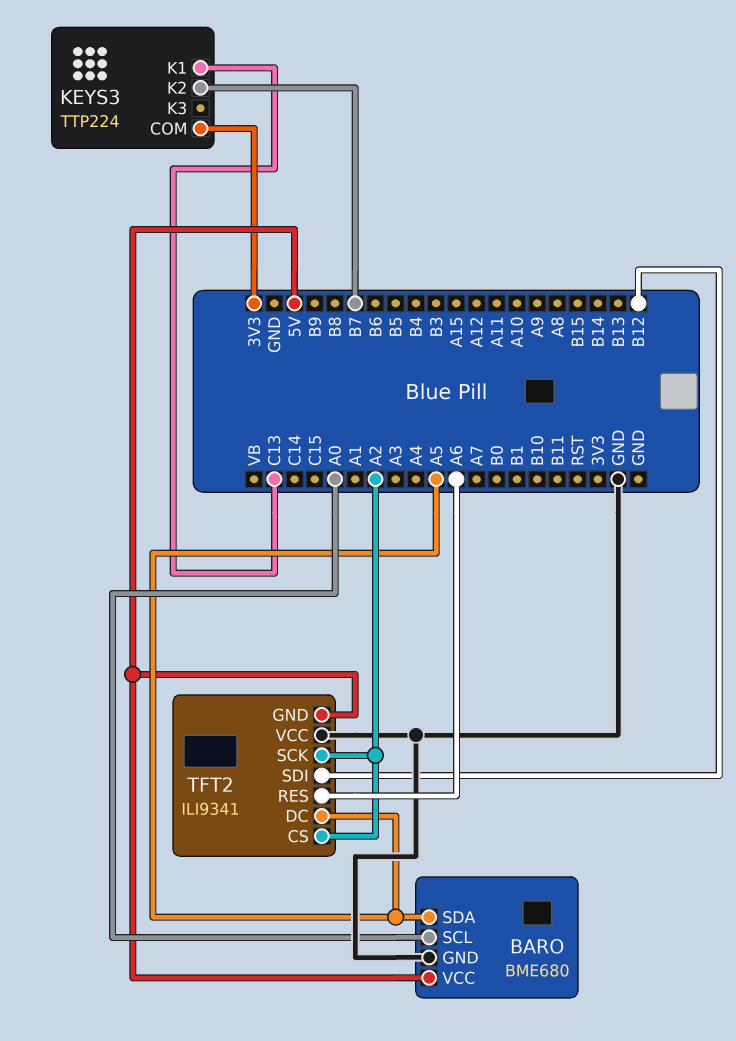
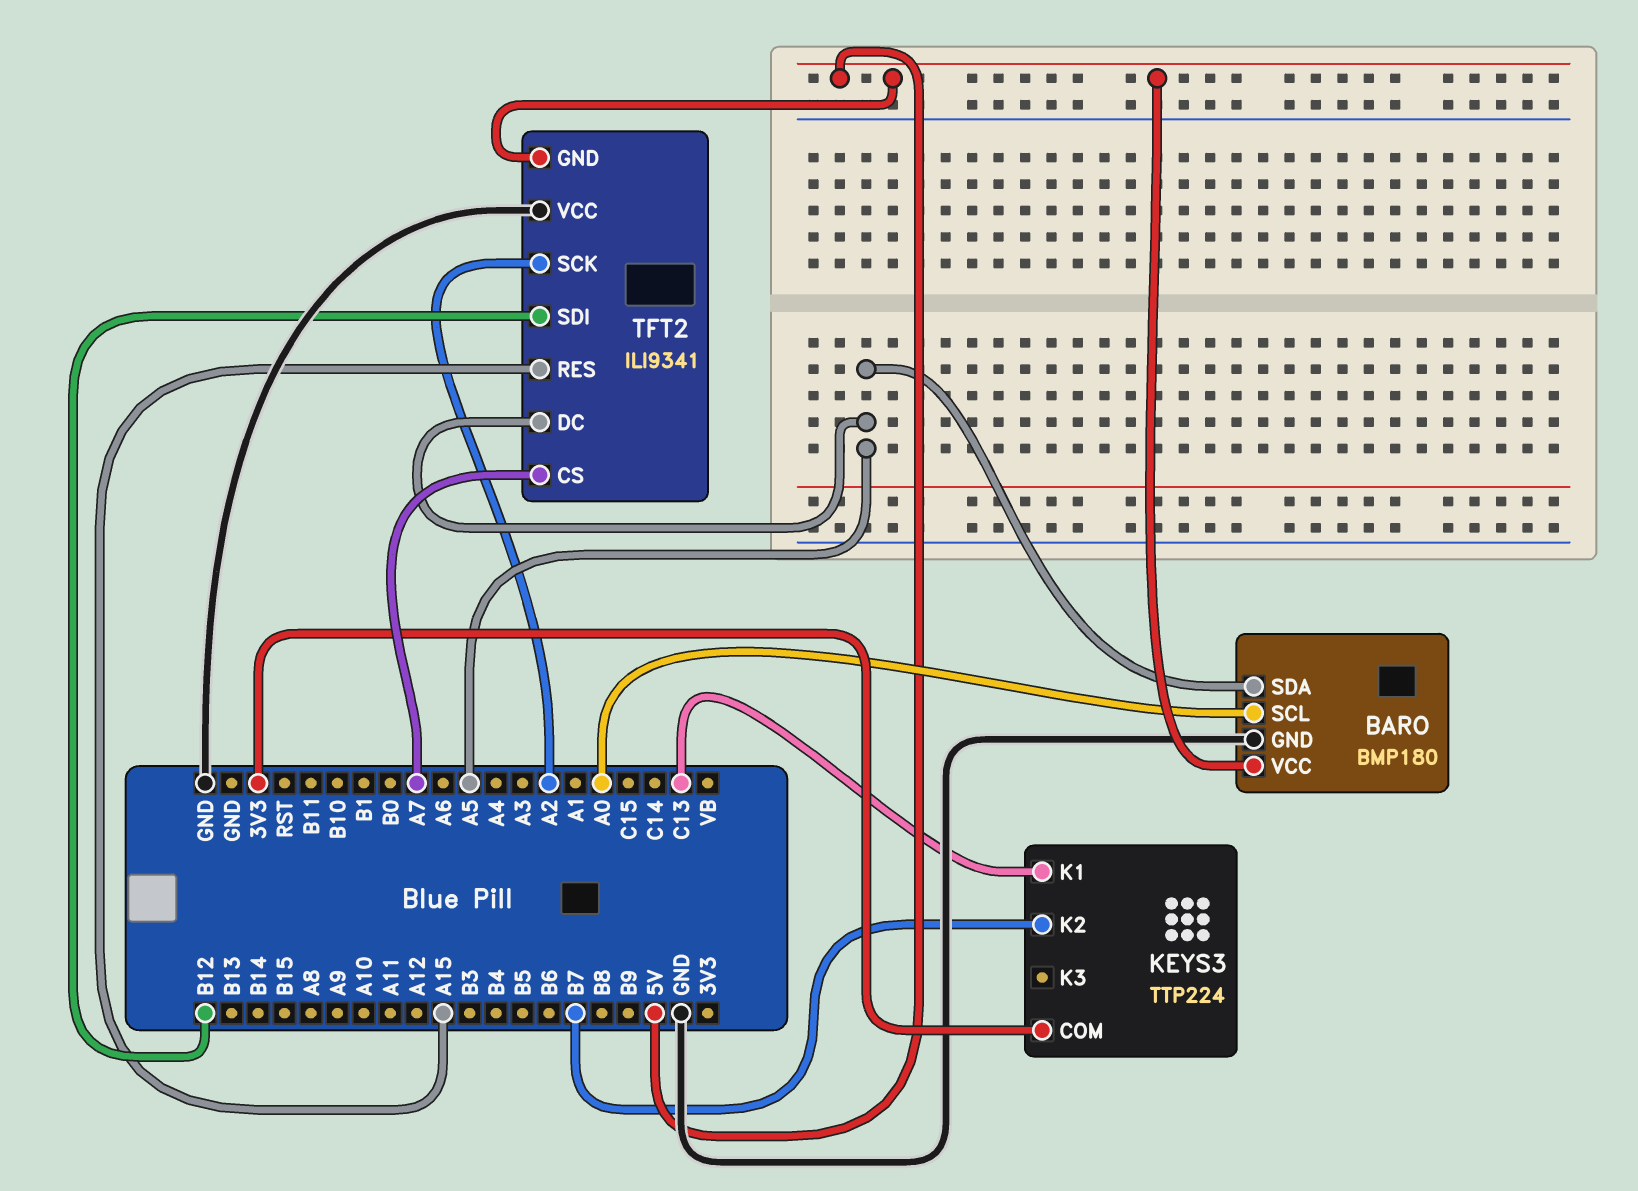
BARO: BME680 -> BMP180
TFT2 pin CS: A2 -> A7
TFT2 pin RES: A6 -> A15

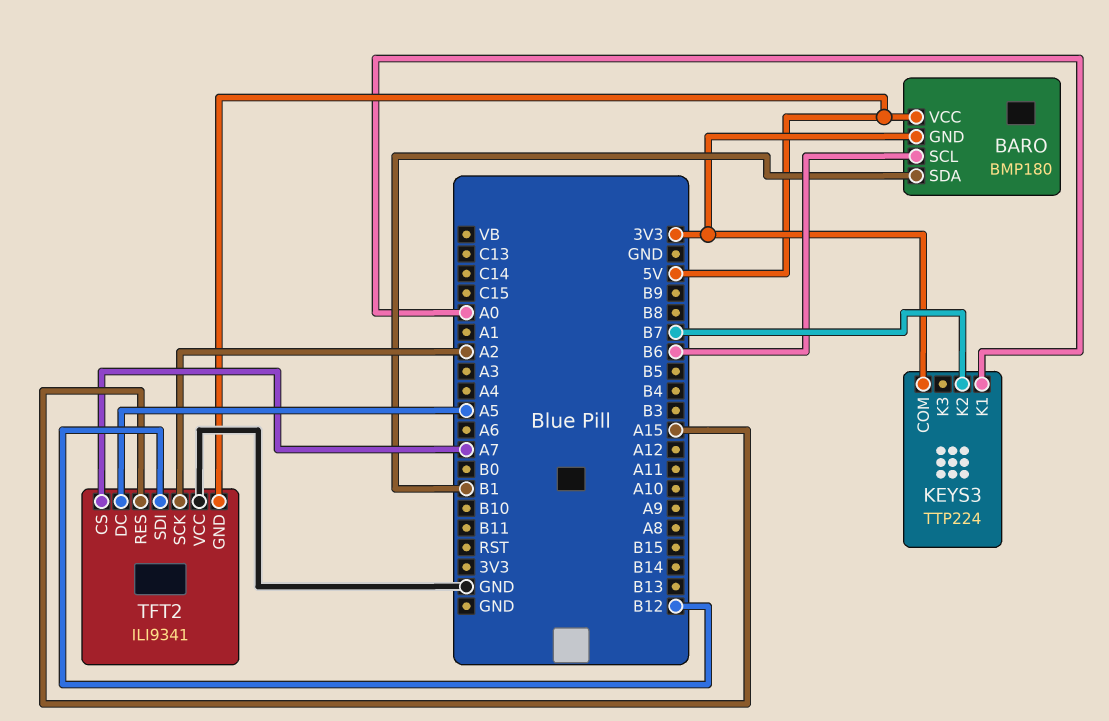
BARO pin GND: GND -> 3V3
BARO pin SCL: A0 -> B6
BARO pin SDA: A5 -> B1
KEYS3 pin K1: C13 -> A0

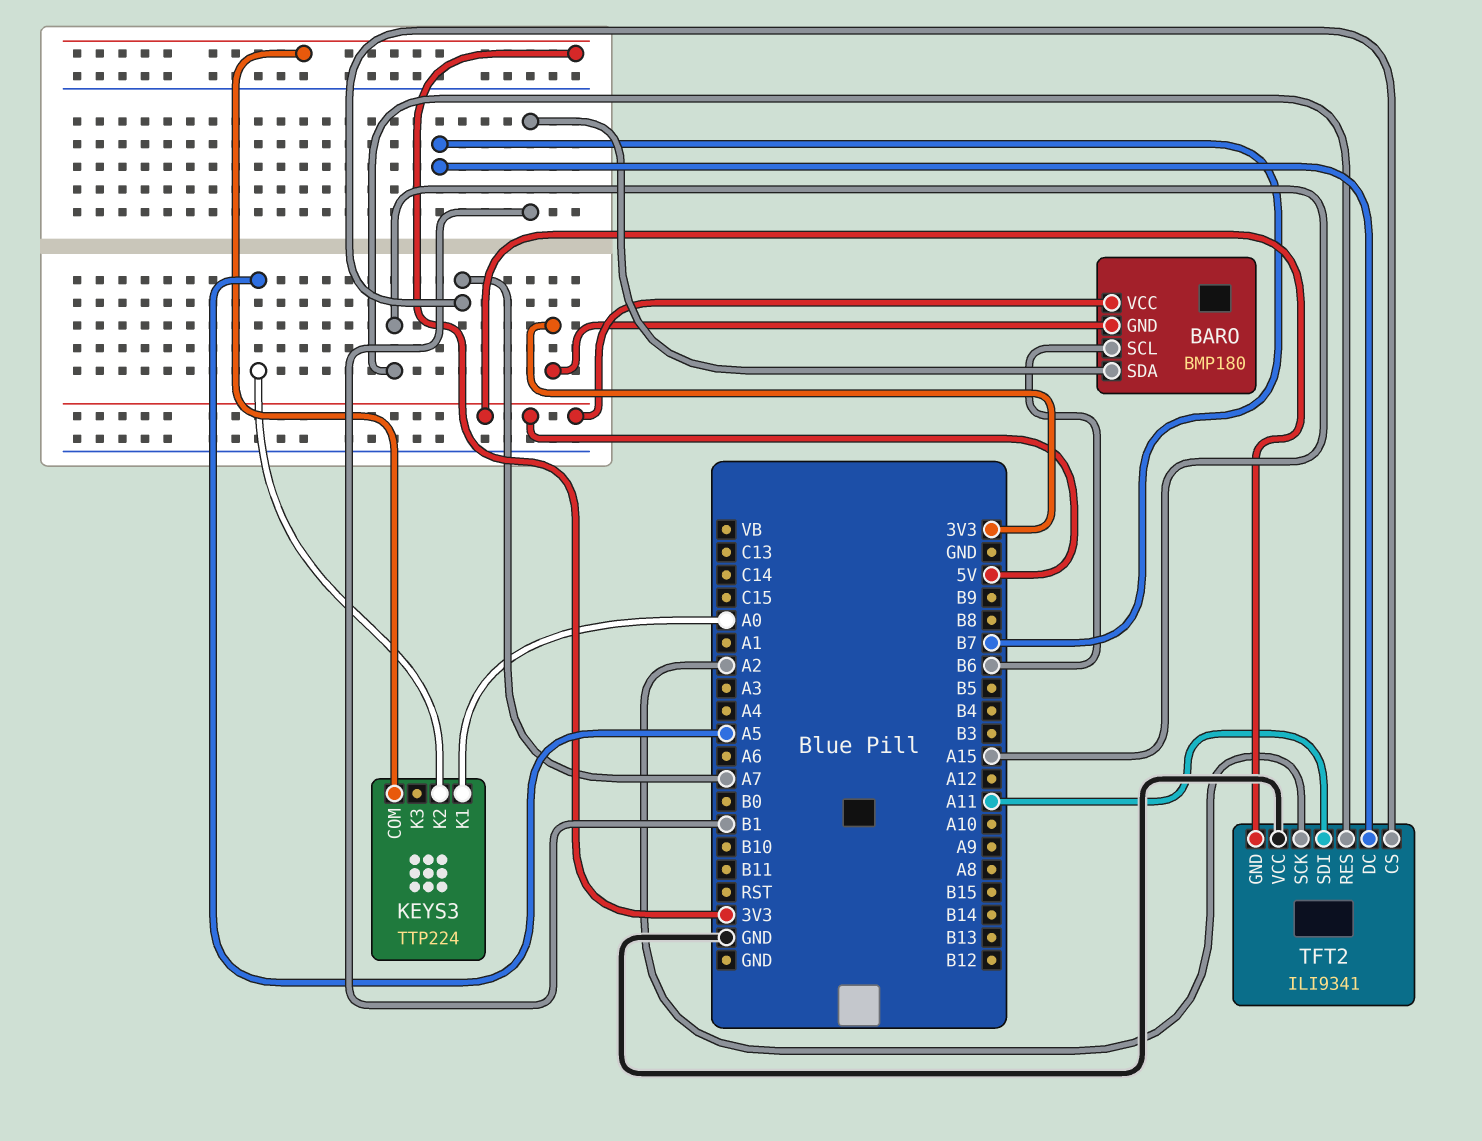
KEYS3 pin K2: B7 -> A5
TFT2 pin DC: A5 -> B7
TFT2 pin SDI: B12 -> A11

